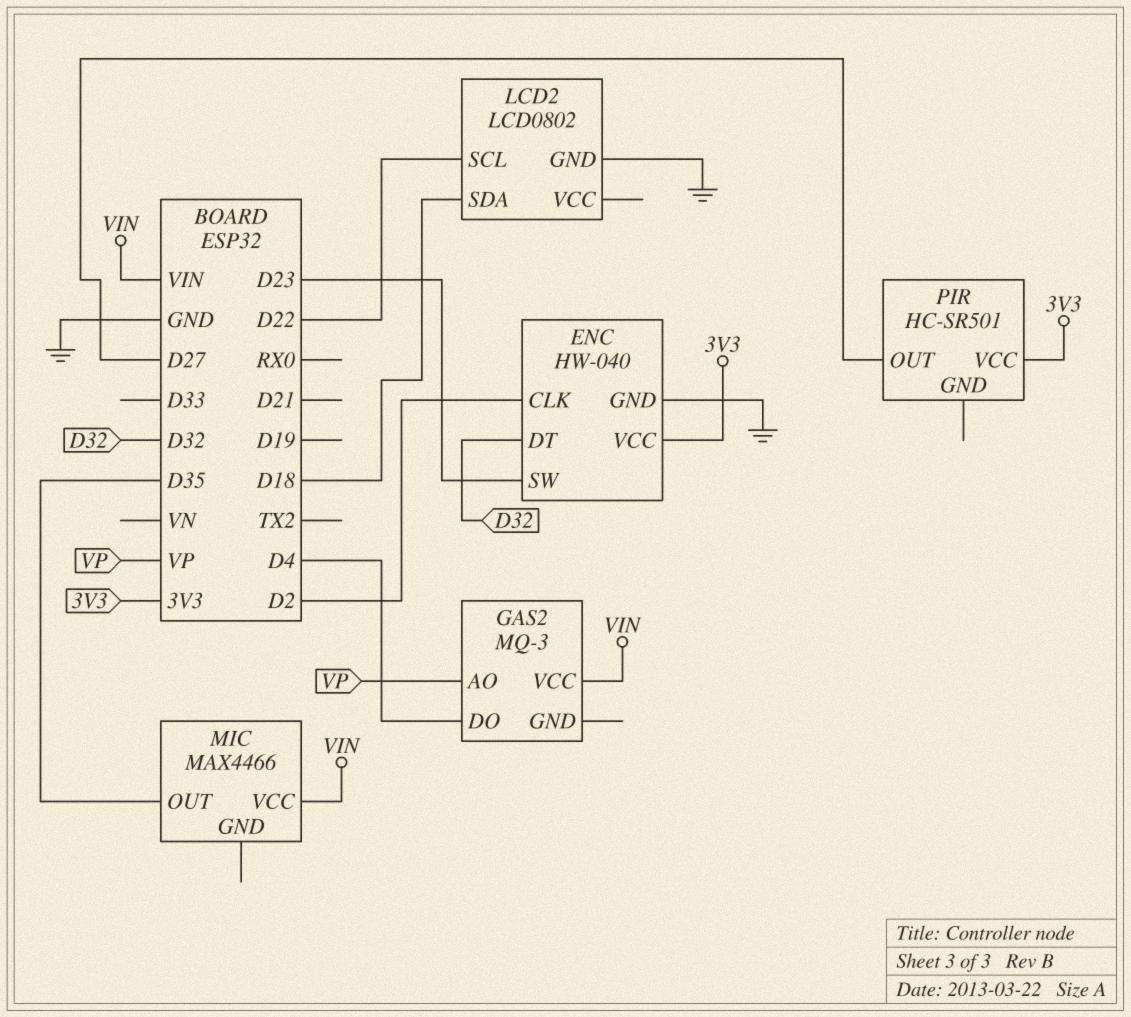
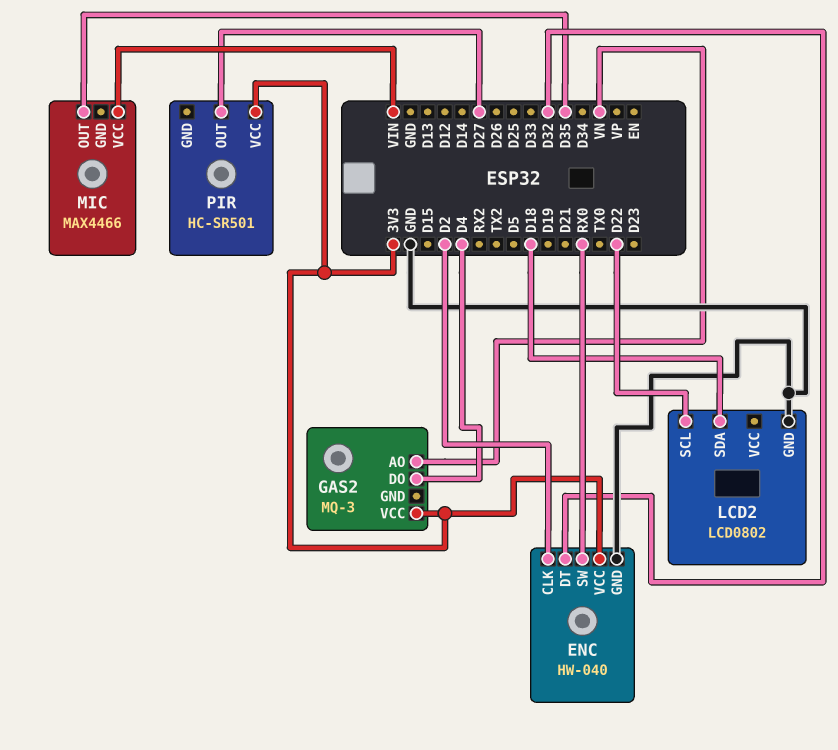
ENC pin SW: D23 -> RX0
GAS2 pin AO: VP -> VN
GAS2 pin VCC: VIN -> 3V3

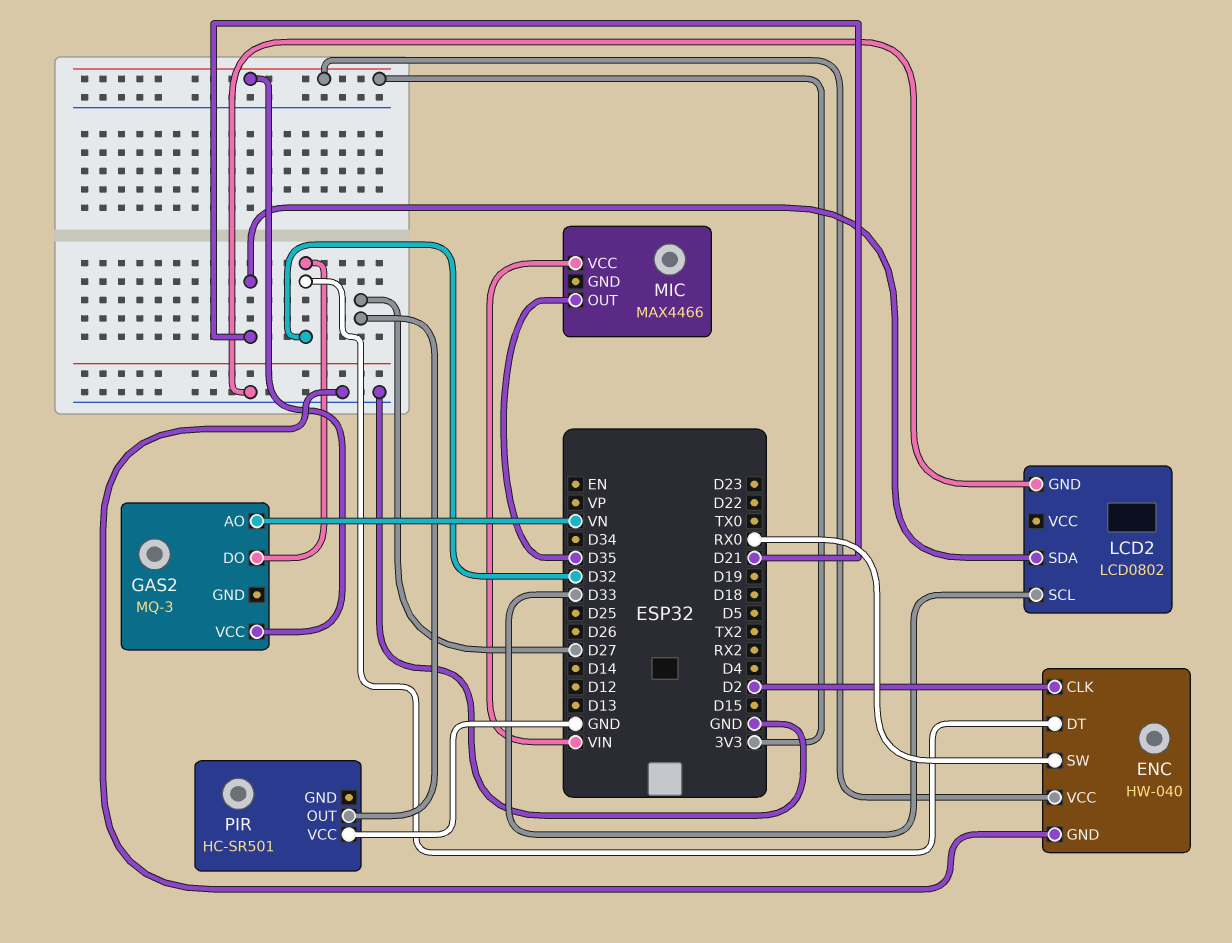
GAS2 pin DO: D4 -> D32
LCD2 pin SCL: D22 -> D33
LCD2 pin SDA: D18 -> D21
PIR pin VCC: 3V3 -> GND

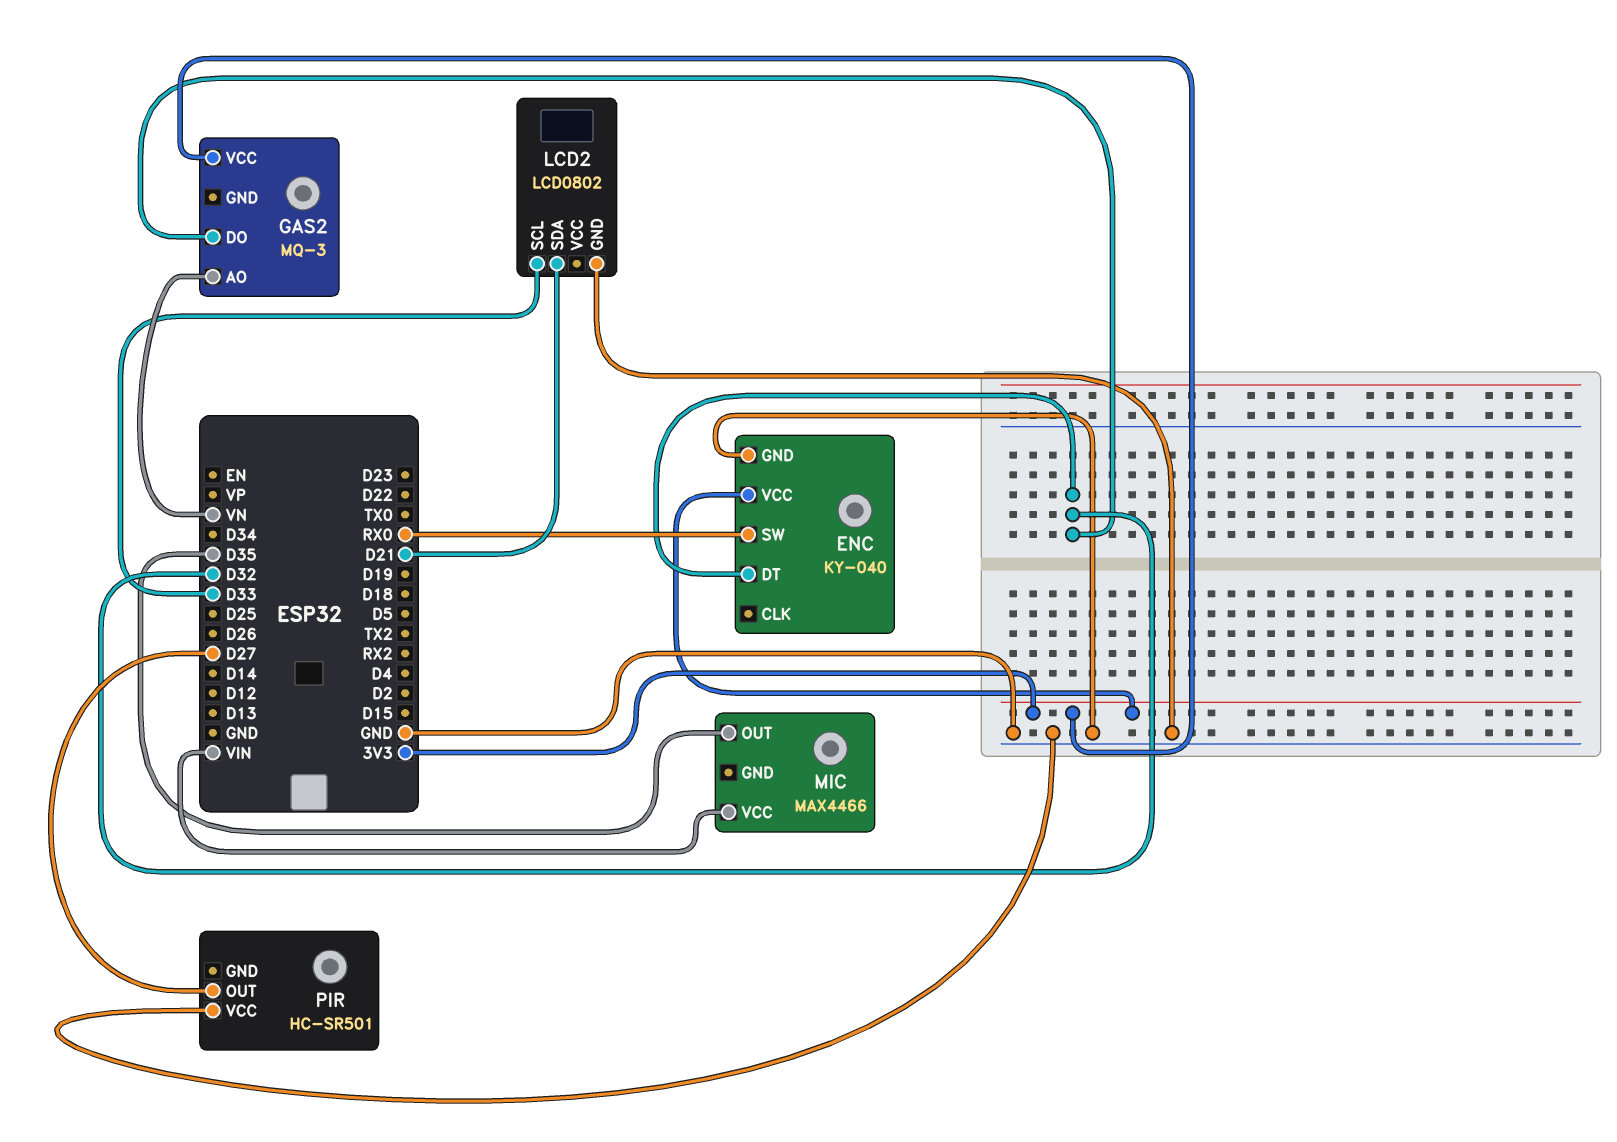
ENC: HW-040 -> KY-040
ENC pin CLK: D2 -> none

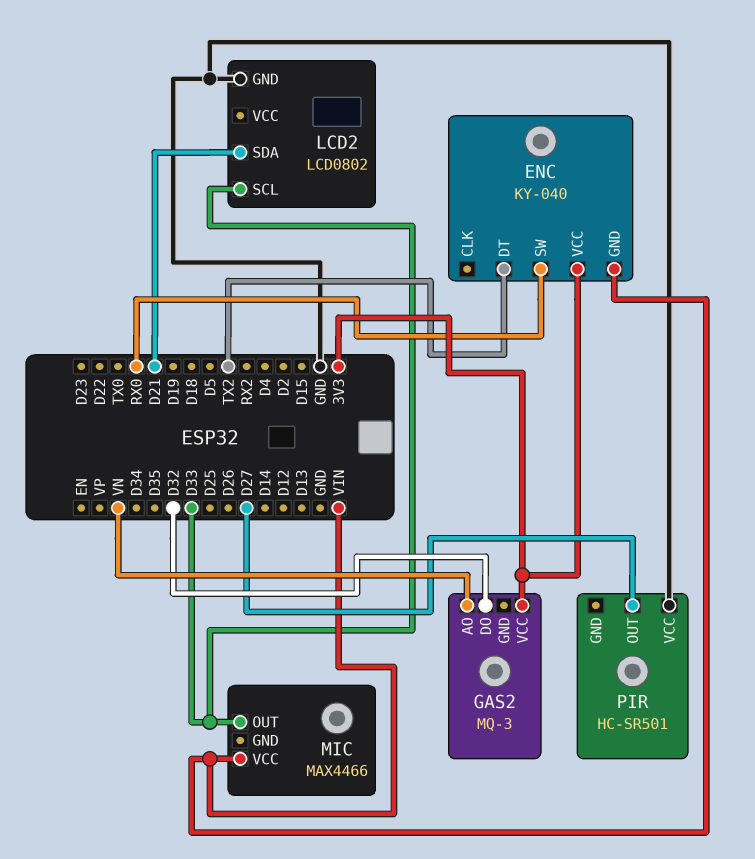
ENC pin DT: D32 -> TX2
ENC pin GND: GND -> VIN
MIC pin OUT: D35 -> D33

